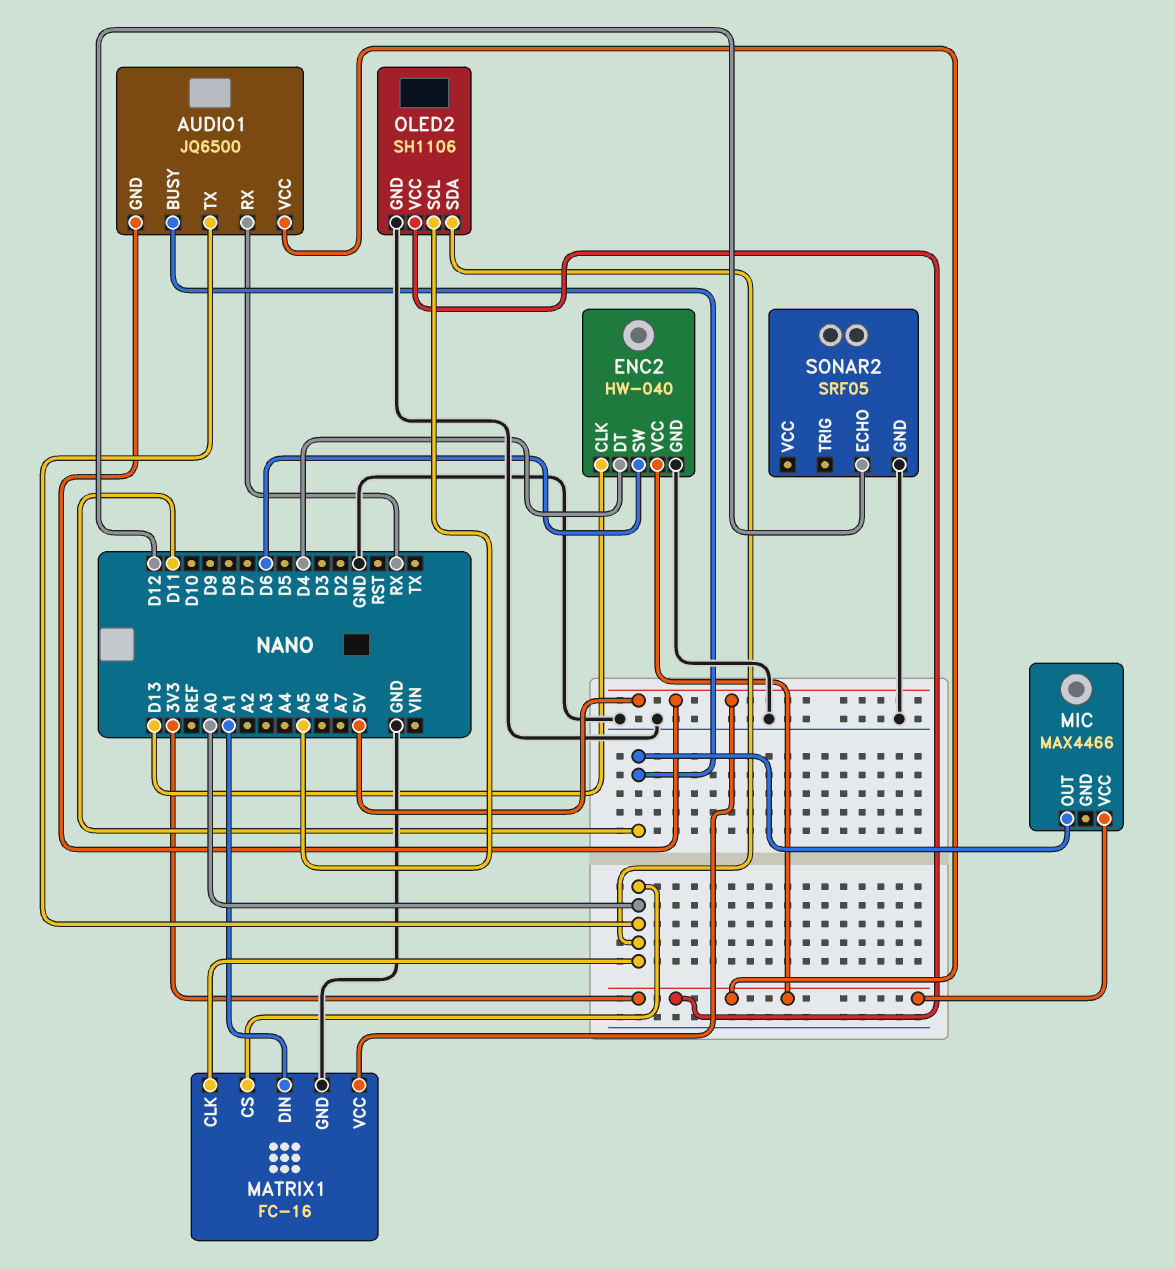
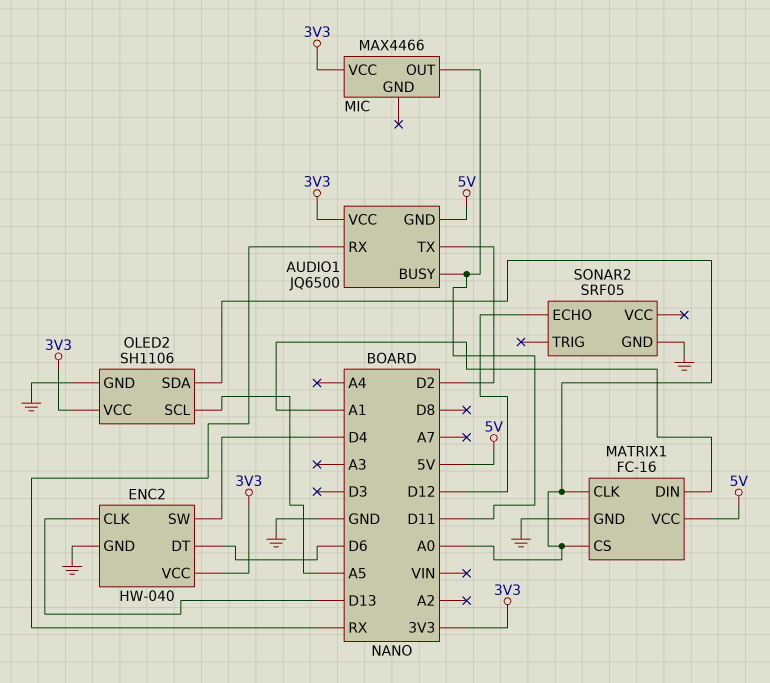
AUDIO1 pin TX: A0 -> D2
ENC2 pin DT: D4 -> D6
ENC2 pin SW: D6 -> D4

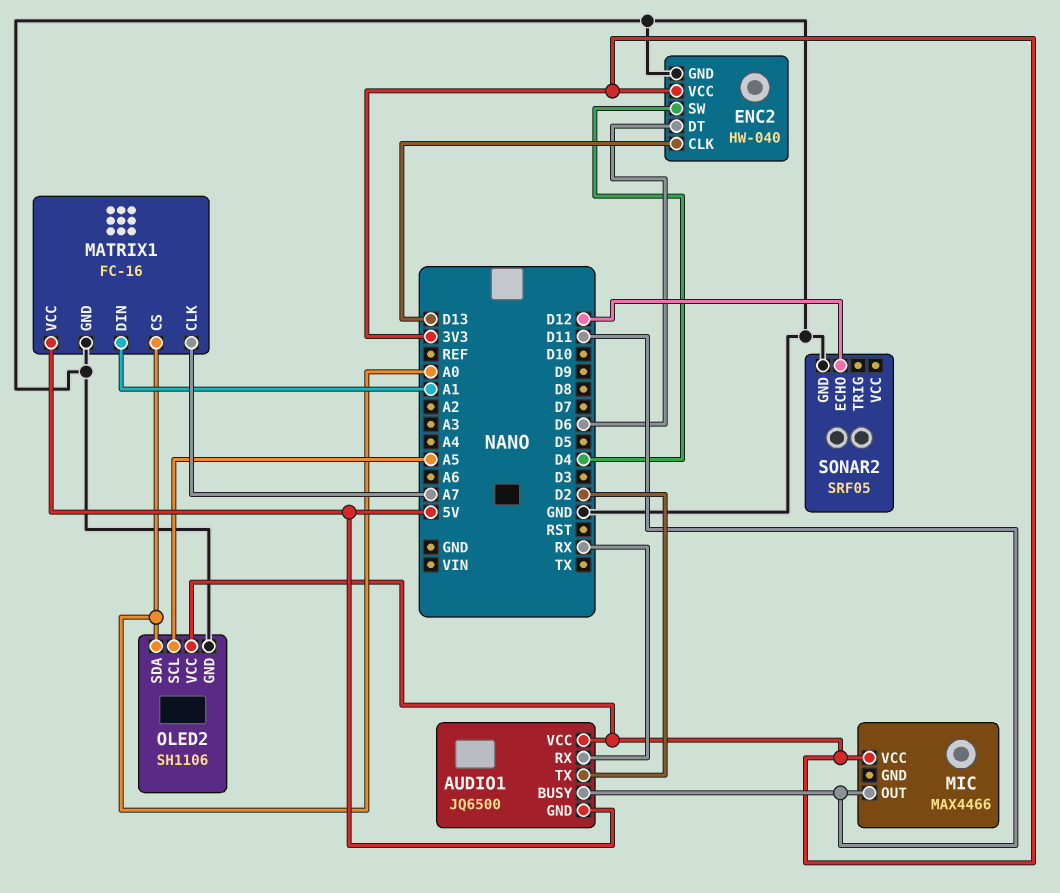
MATRIX1 pin CLK: A0 -> A7

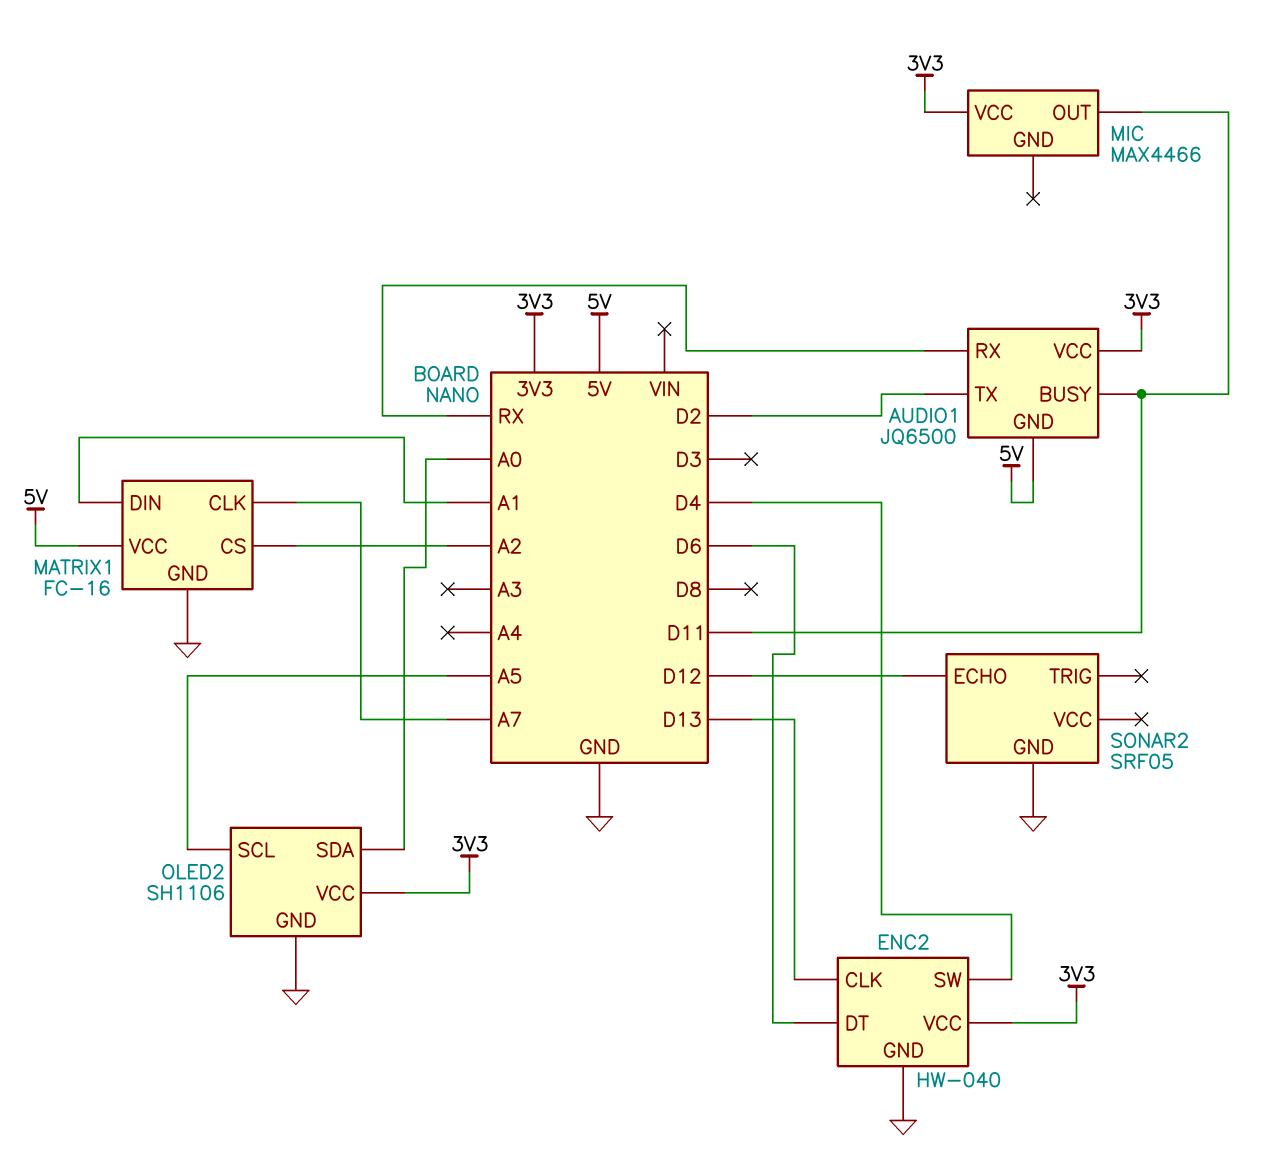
MATRIX1 pin CS: A0 -> A2

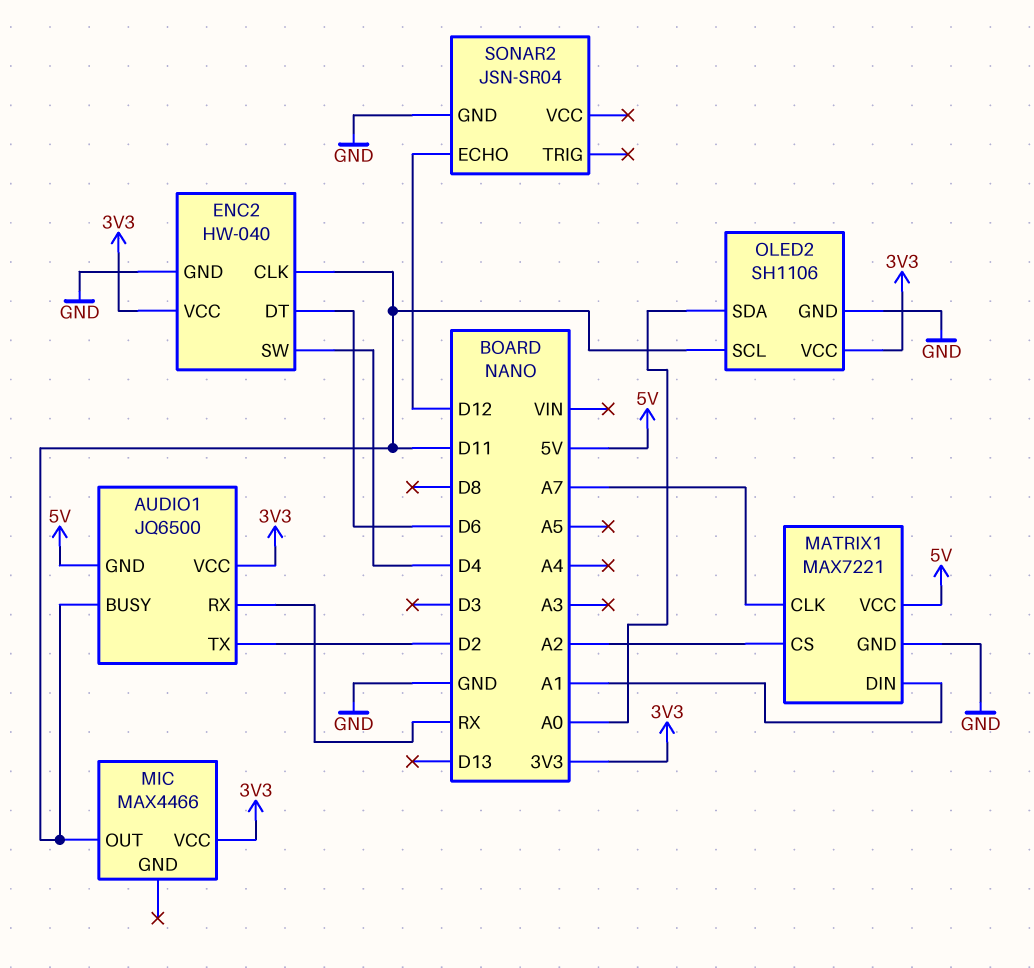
ENC2 pin CLK: D13 -> D11
MATRIX1: FC-16 -> MAX7221
OLED2 pin SCL: A5 -> D11
SONAR2: SRF05 -> JSN-SR04

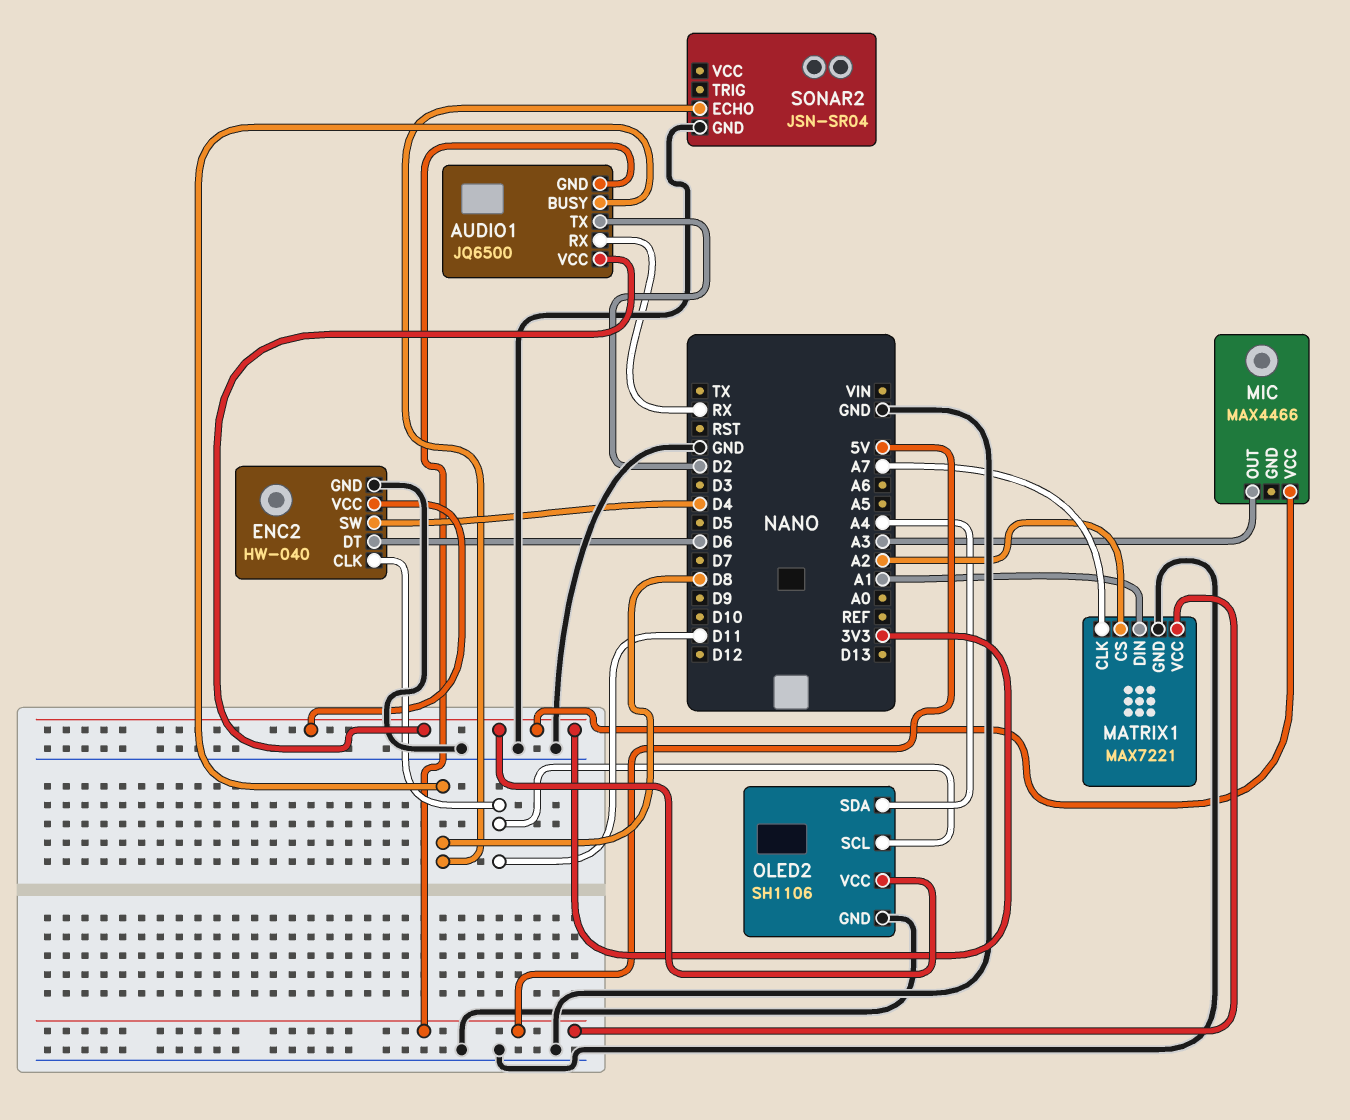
AUDIO1 pin BUSY: D11 -> D8
MIC pin OUT: D11 -> A3
OLED2 pin SDA: A0 -> A4
SONAR2 pin ECHO: D12 -> D8

